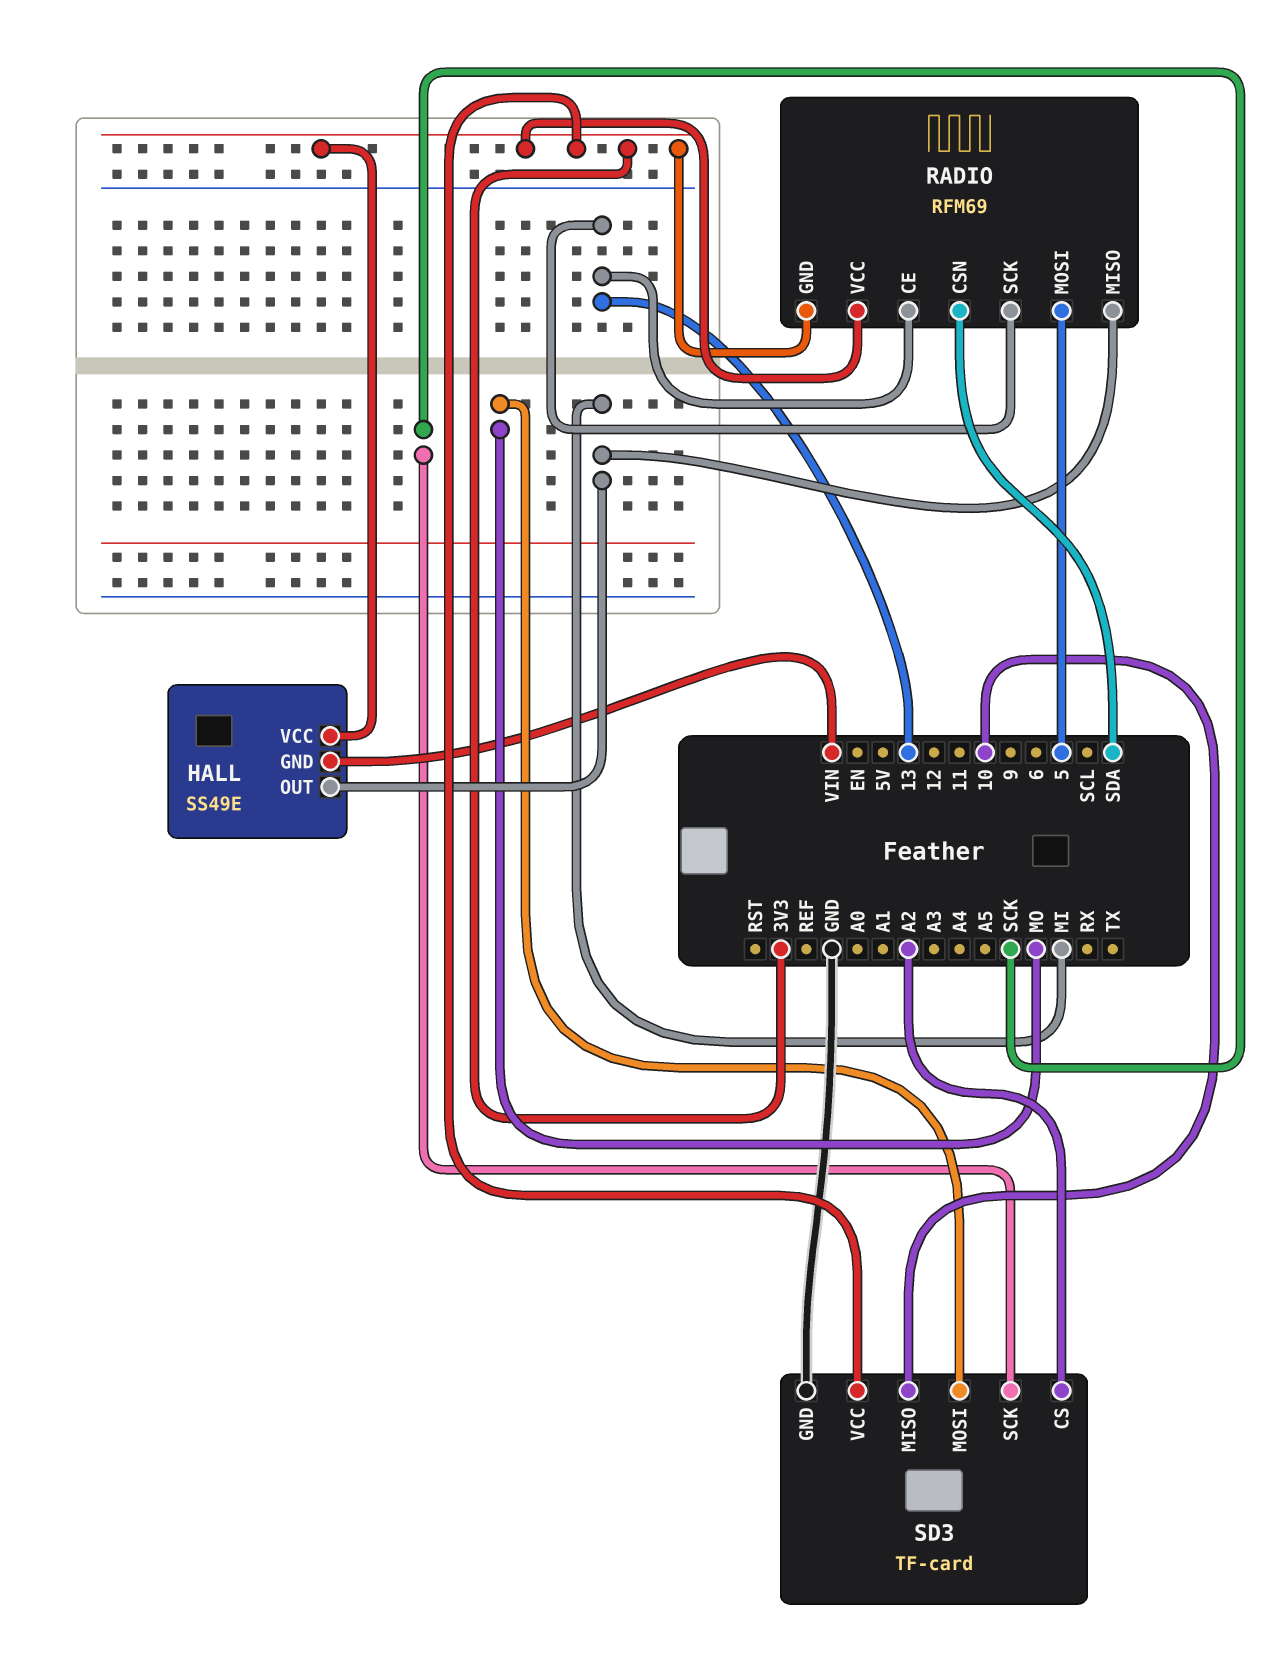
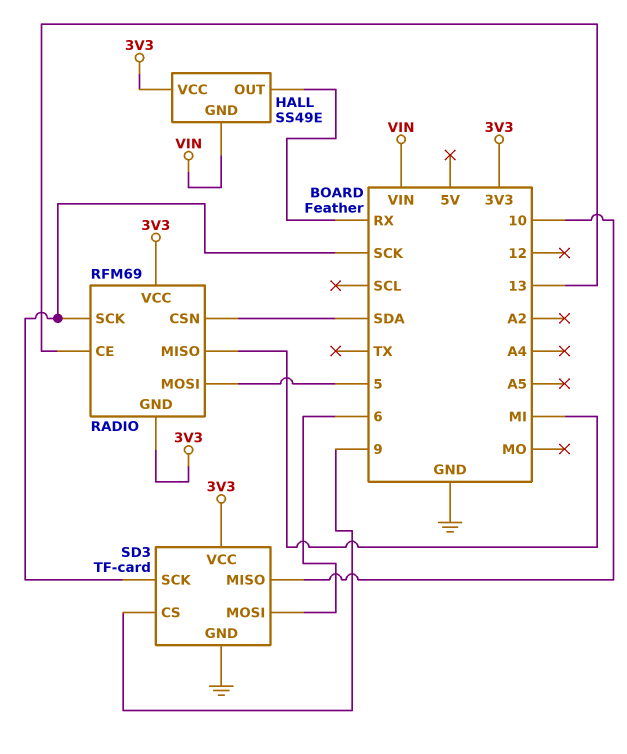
HALL pin OUT: MI -> RX
RADIO pin SCK: 13 -> SCK
SD3 pin CS: A2 -> 9
SD3 pin MOSI: MO -> 6

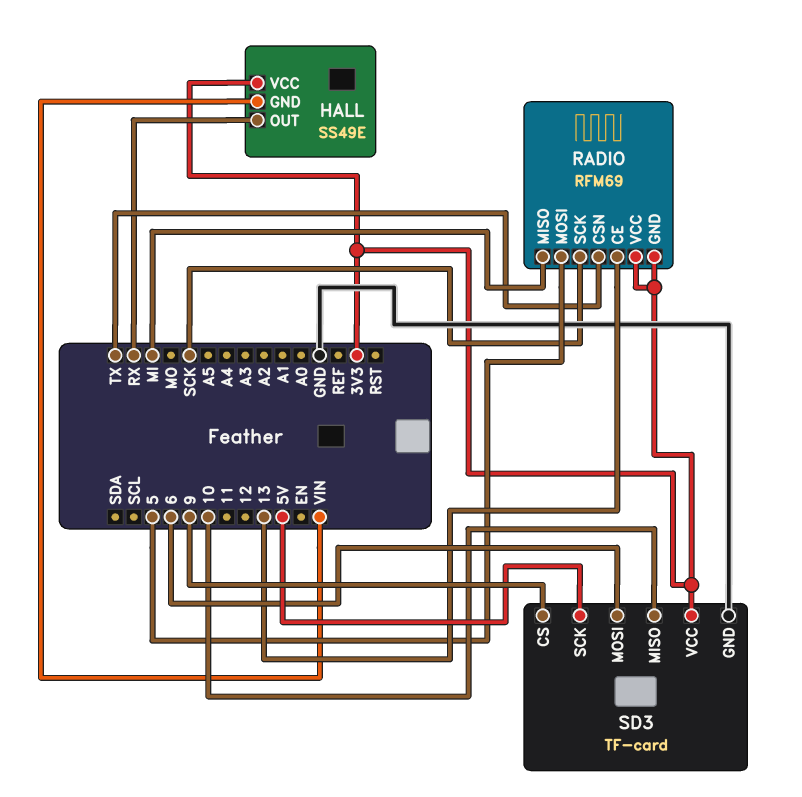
RADIO pin CSN: SDA -> TX
SD3 pin SCK: SCK -> 5V

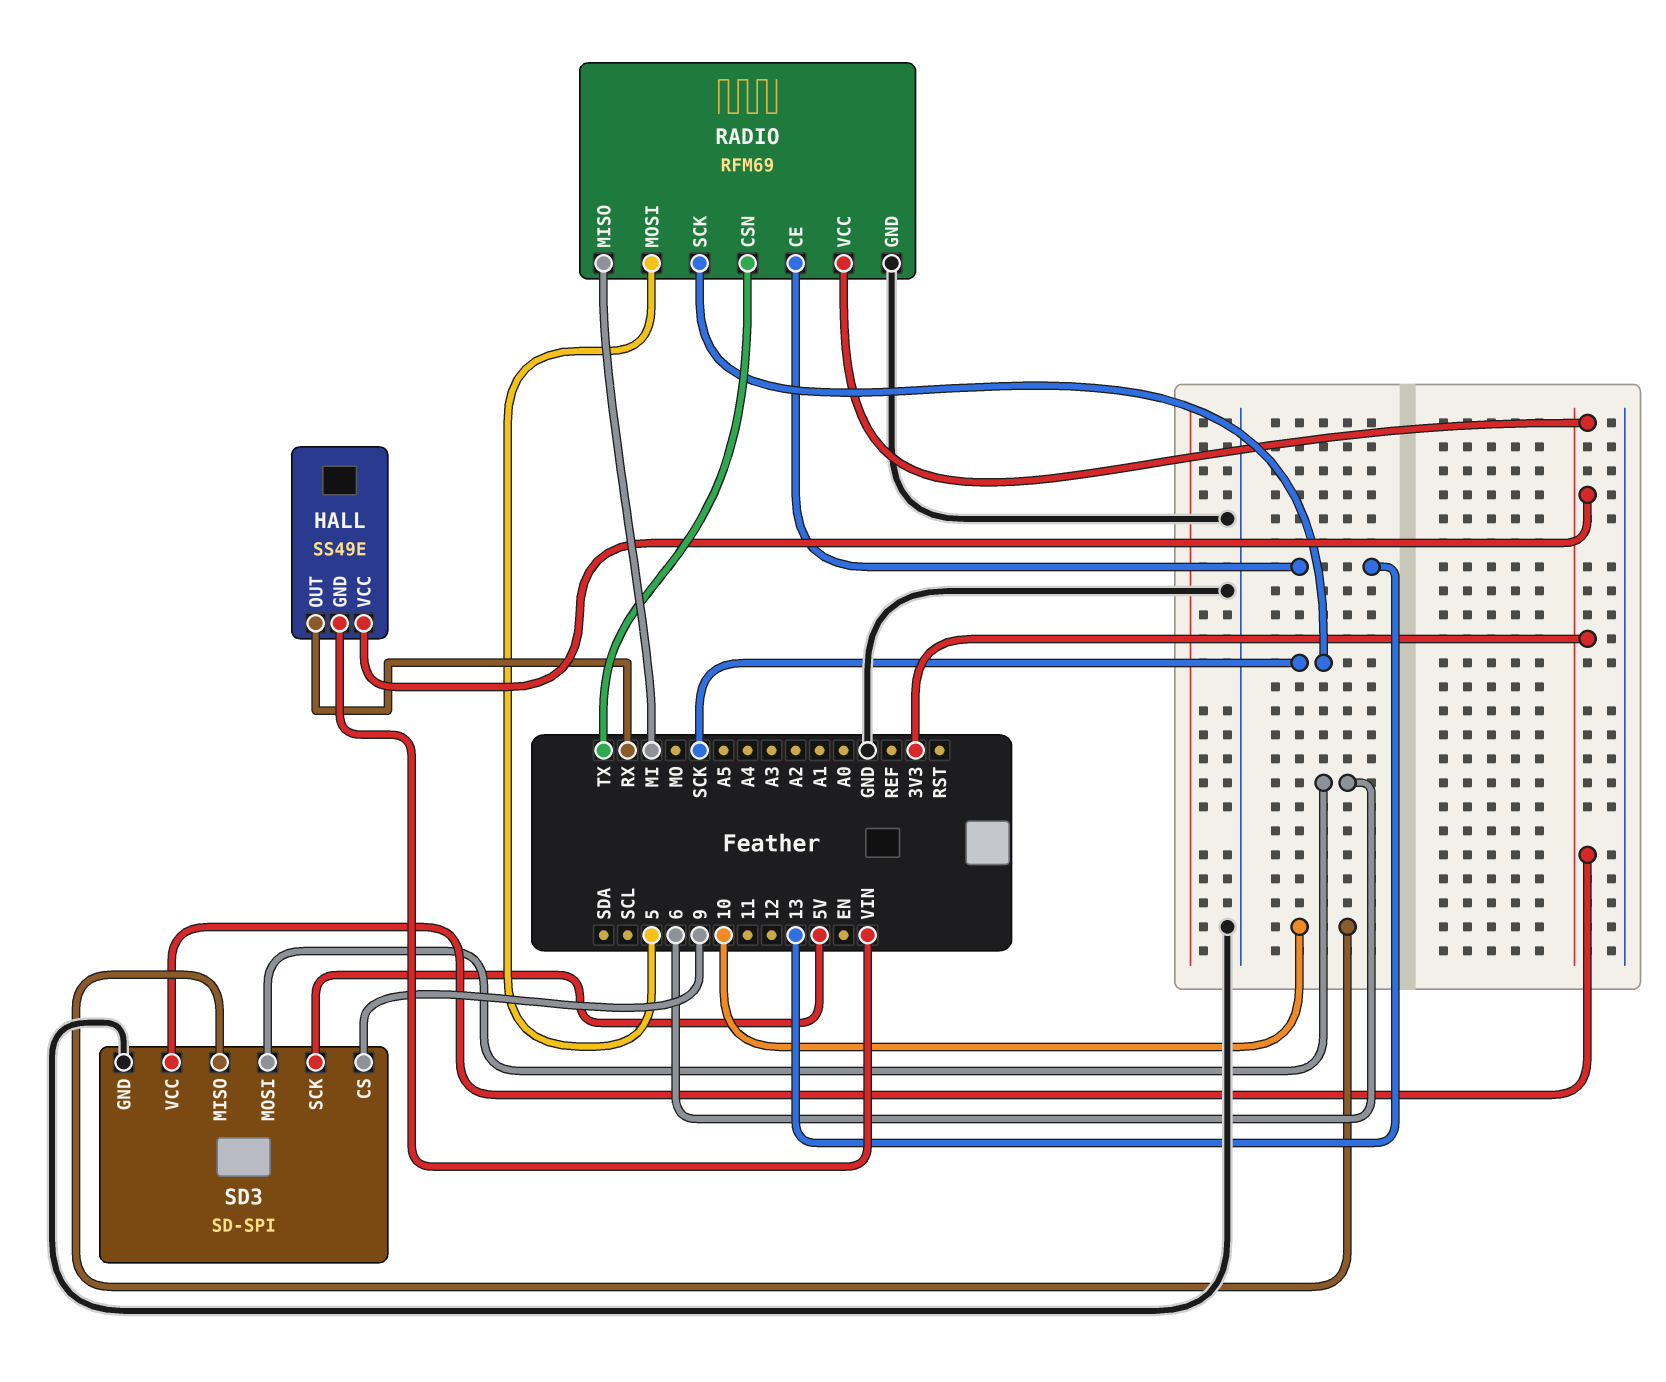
RADIO pin GND: 3V3 -> GND
SD3: TF-card -> SD-SPI

